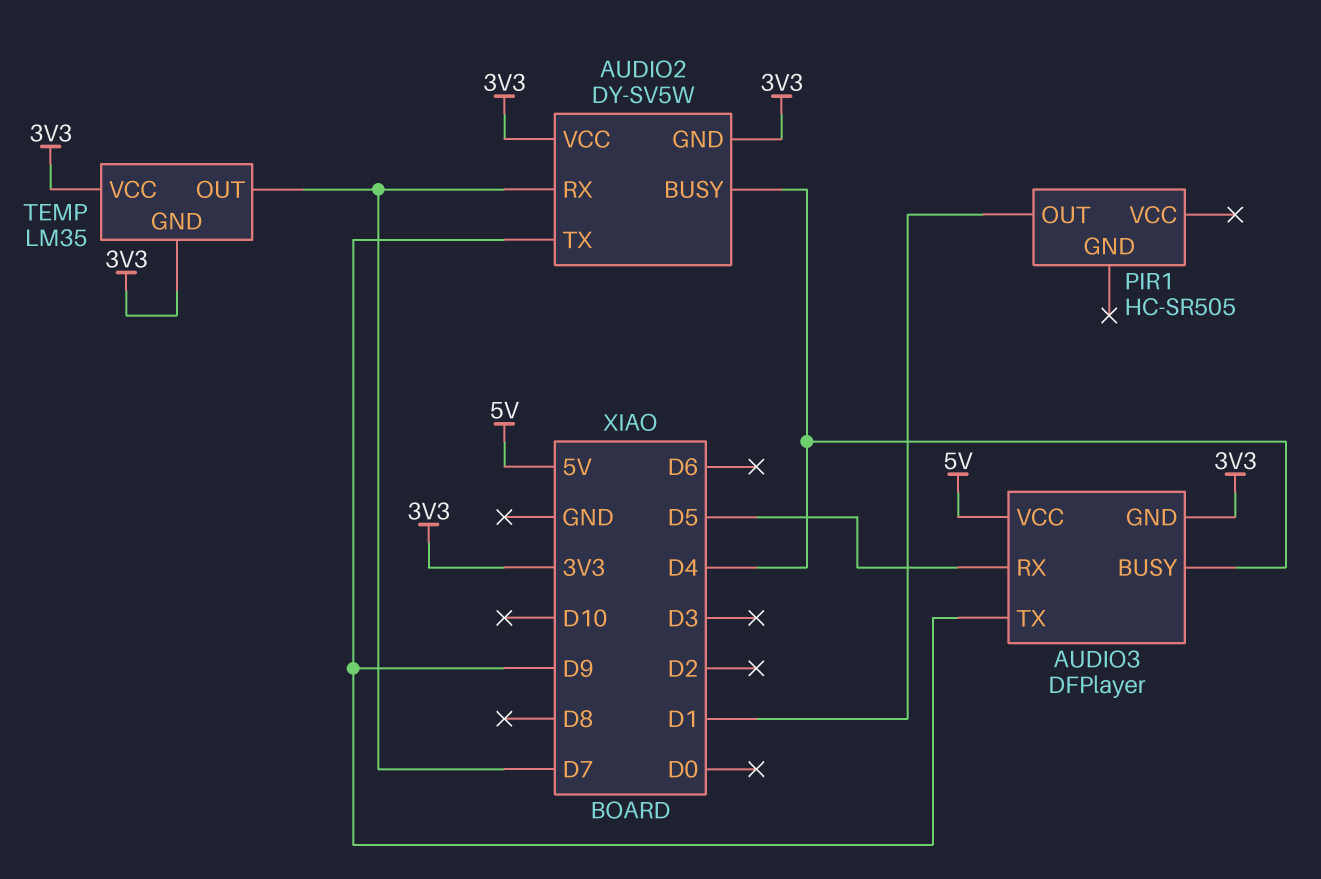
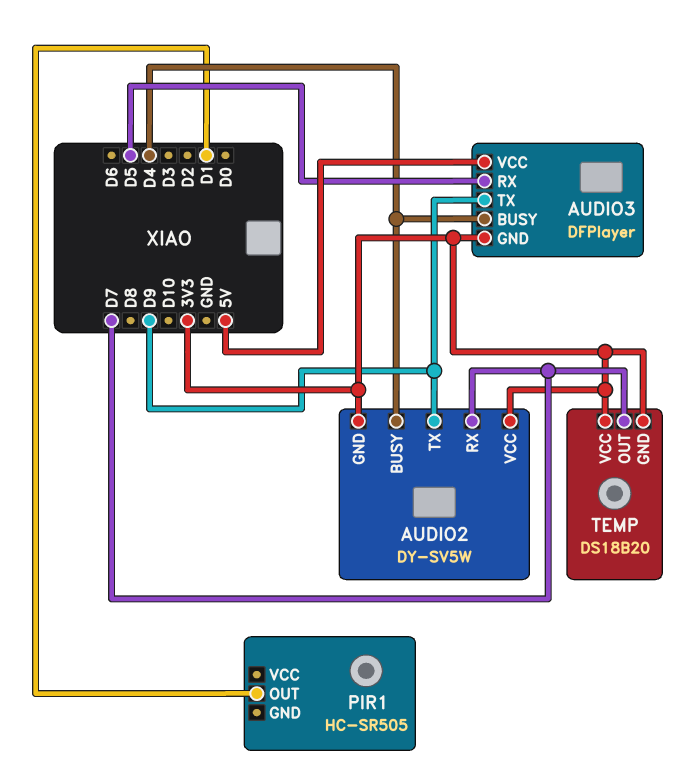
TEMP: LM35 -> DS18B20

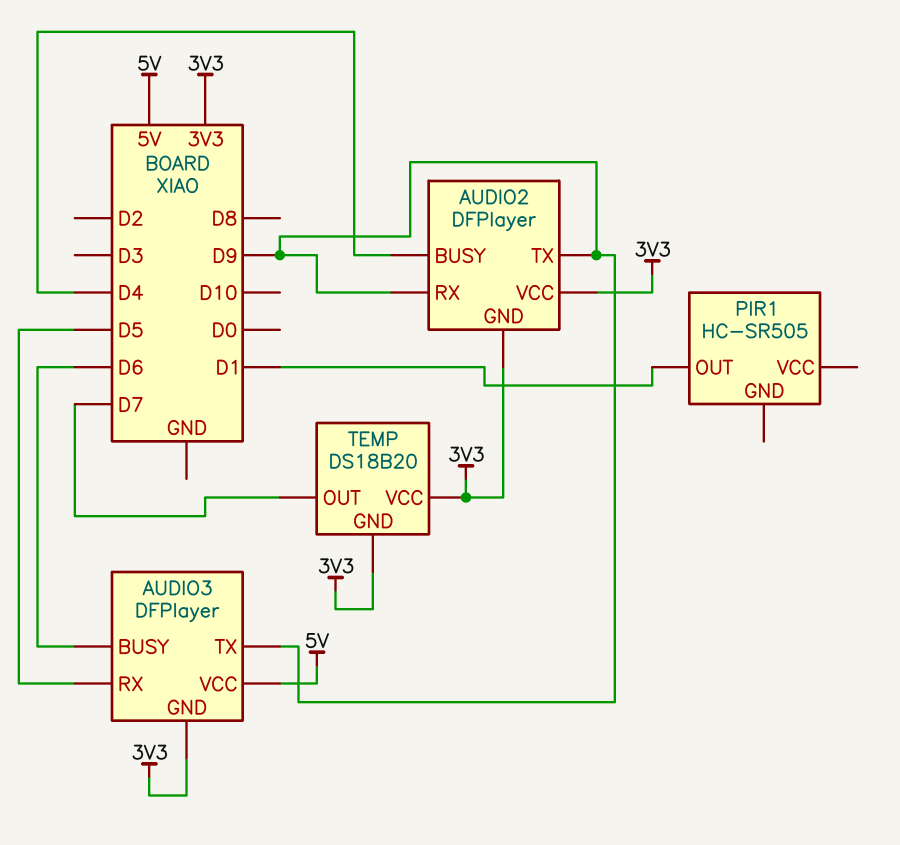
AUDIO2: DY-SV5W -> DFPlayer
AUDIO2 pin RX: D7 -> D9
AUDIO3 pin BUSY: D4 -> D6

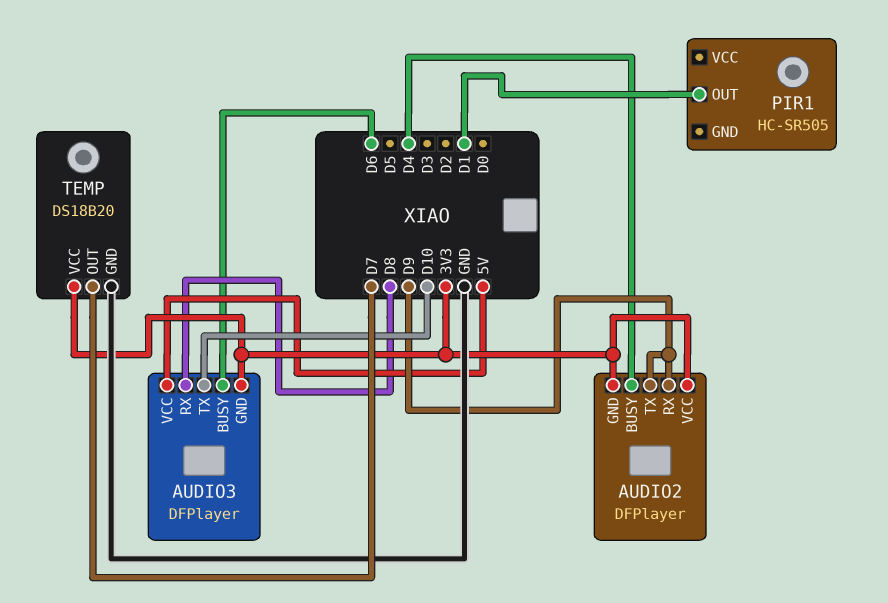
AUDIO3 pin RX: D5 -> D8
AUDIO3 pin TX: D9 -> D10
TEMP pin GND: 3V3 -> GND

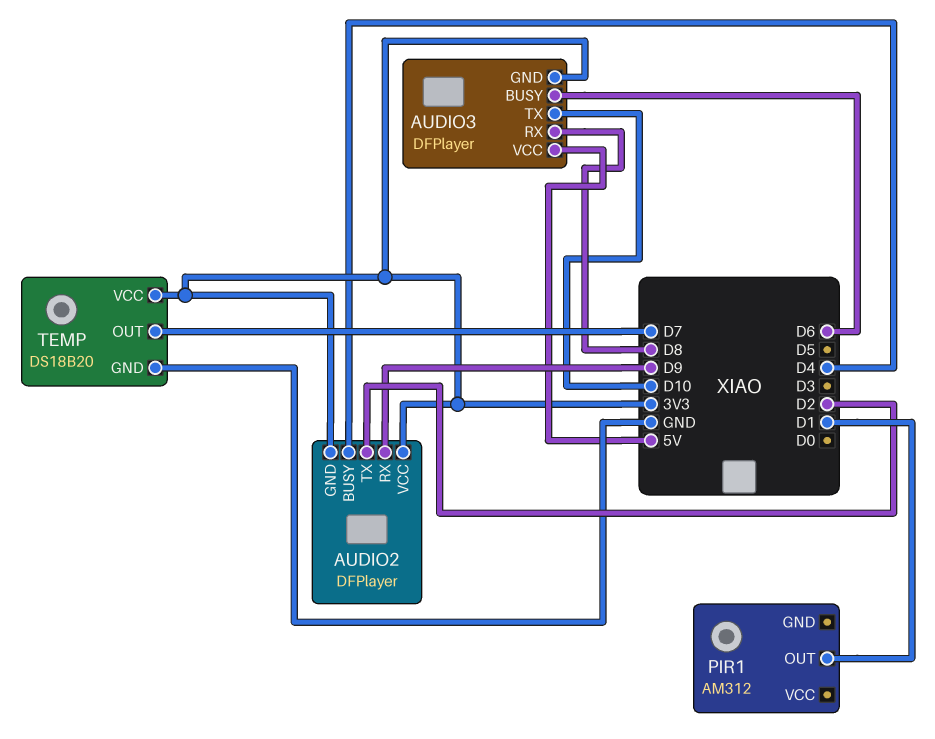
AUDIO2 pin TX: D9 -> D2
PIR1: HC-SR505 -> AM312

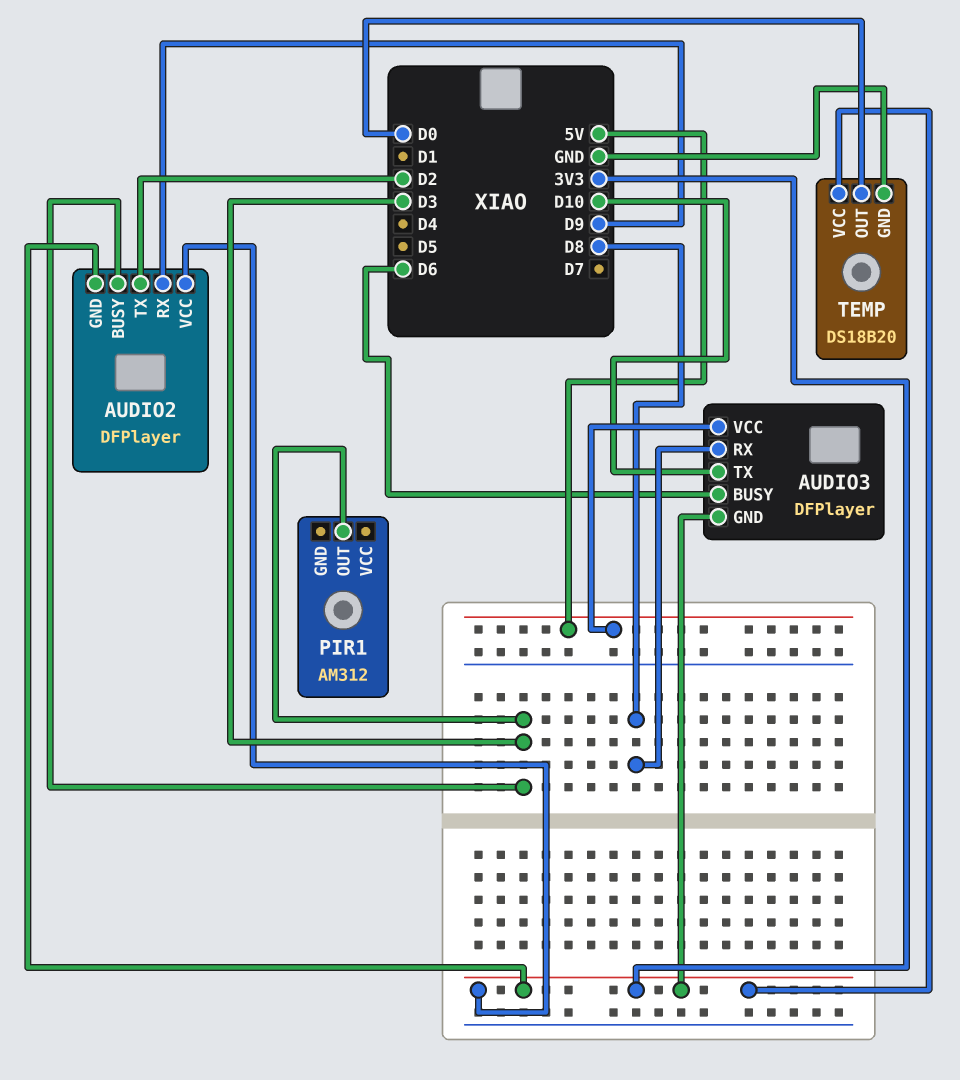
AUDIO2 pin BUSY: D4 -> D3
PIR1 pin OUT: D1 -> D3
TEMP pin OUT: D7 -> D0

